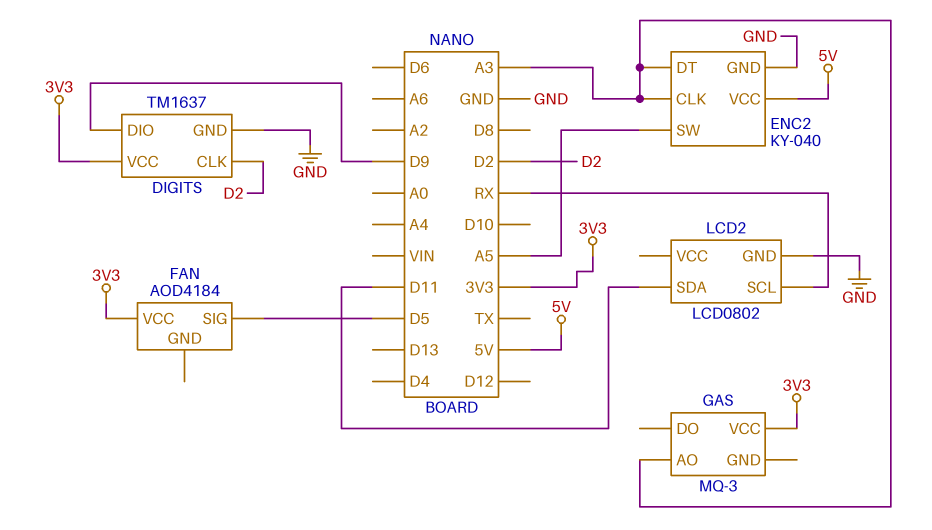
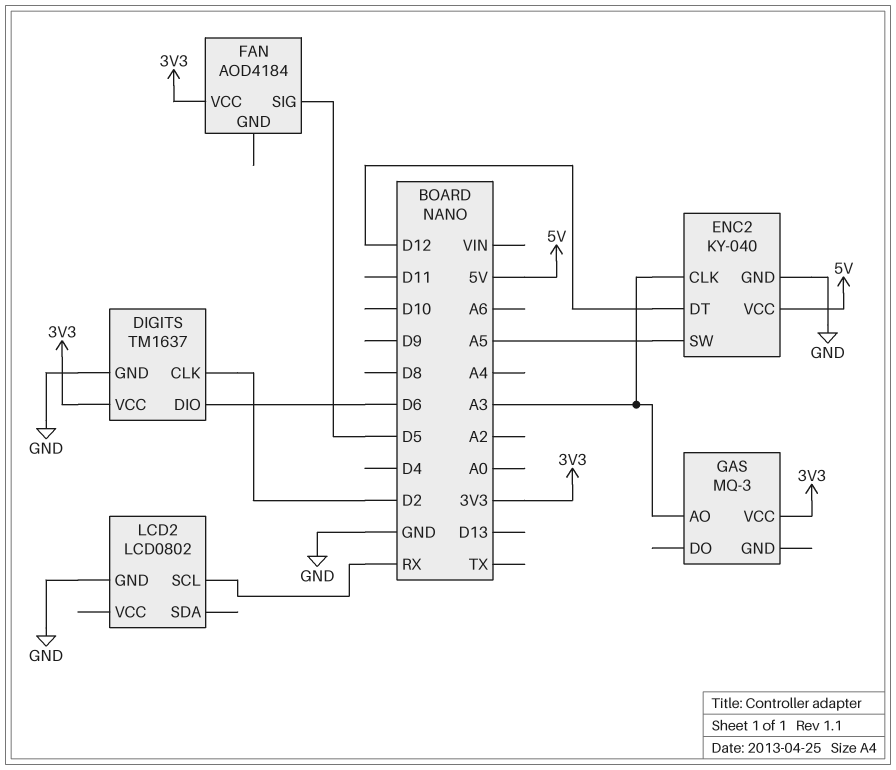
DIGITS pin DIO: D9 -> D6
ENC2 pin DT: A3 -> D12
LCD2 pin SDA: D11 -> none

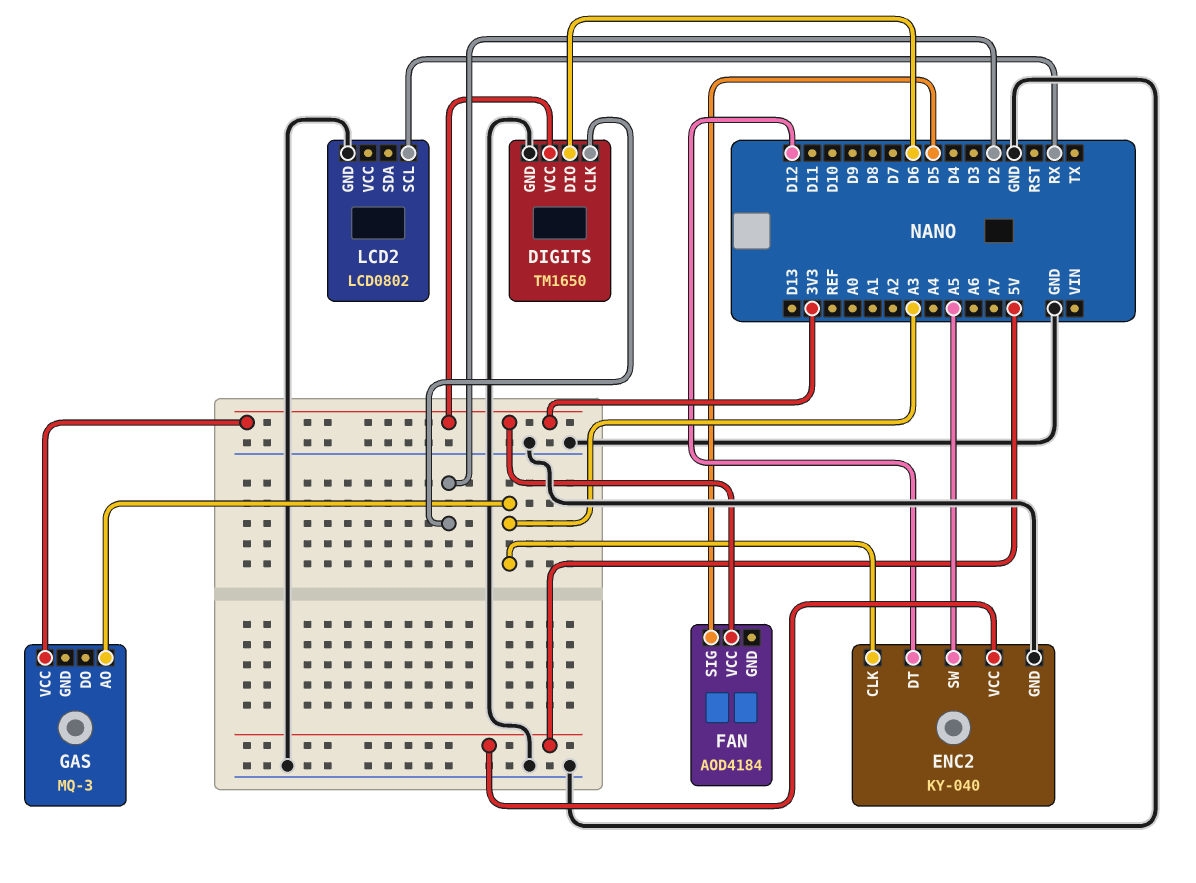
DIGITS: TM1637 -> TM1650

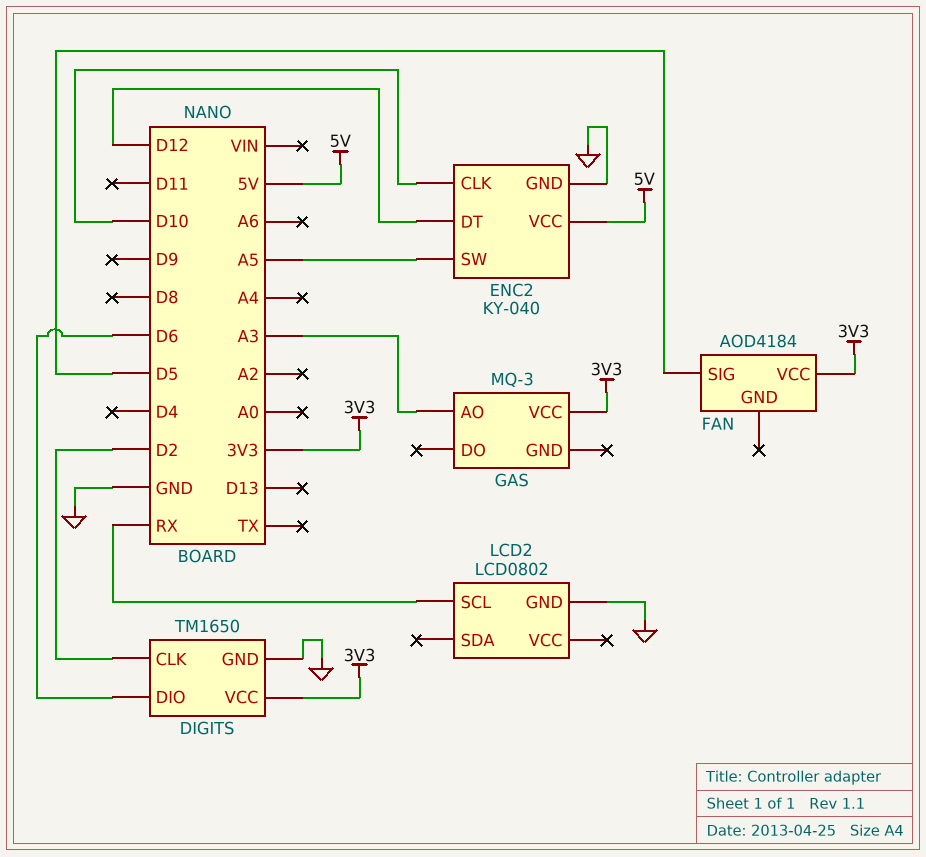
ENC2 pin CLK: A3 -> D10

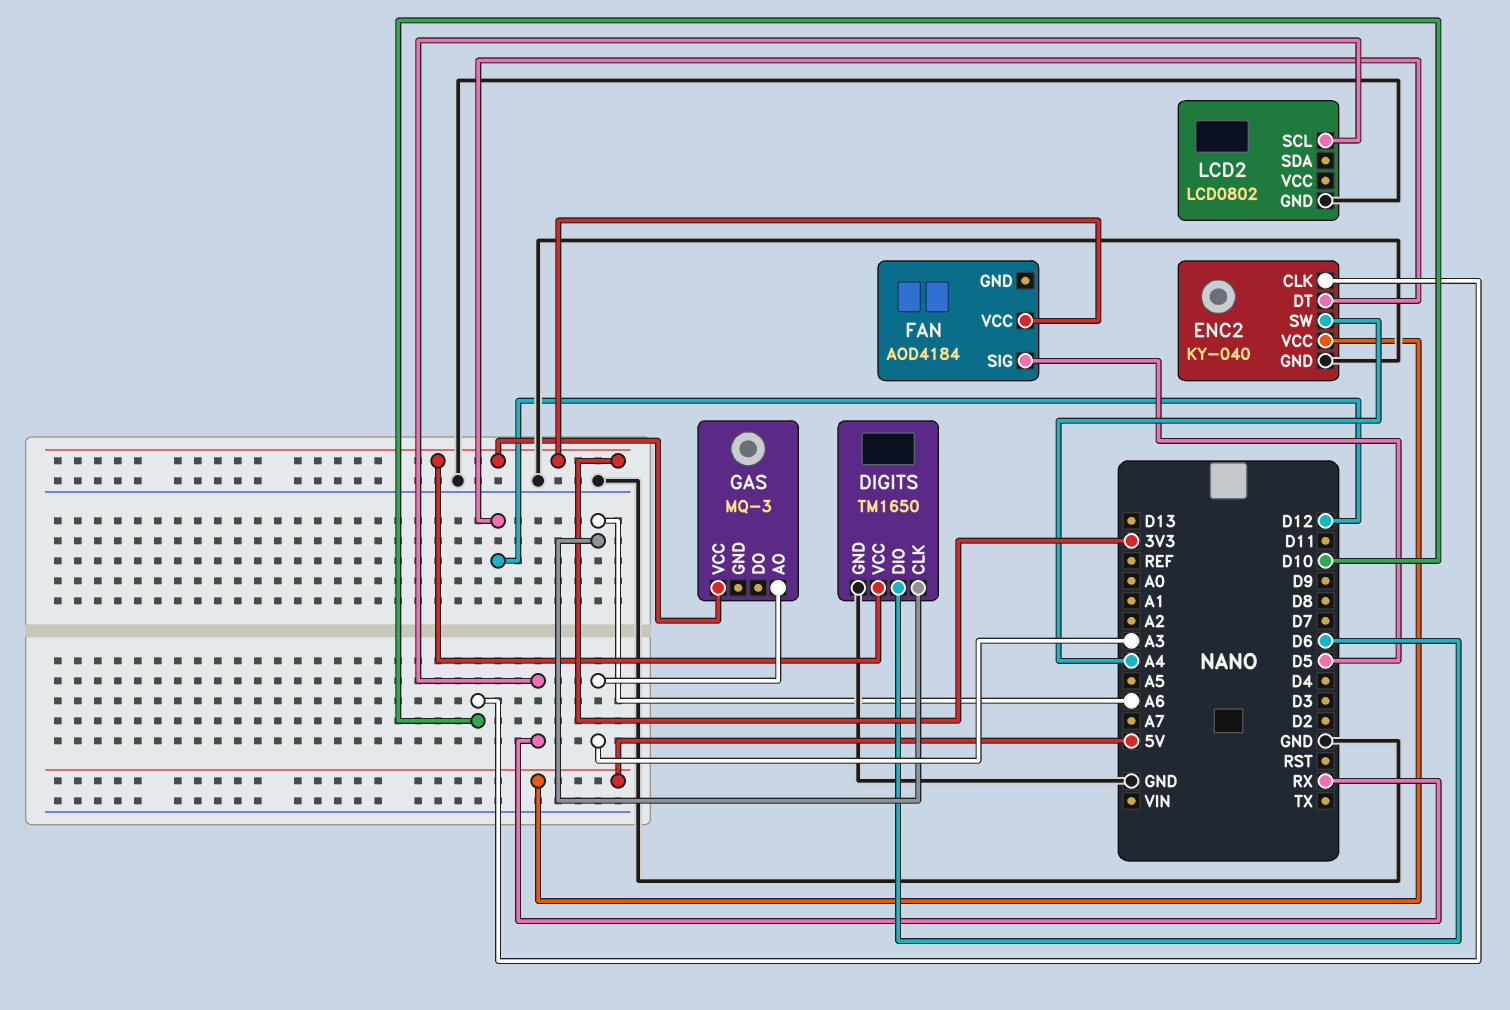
DIGITS pin CLK: D2 -> A6
ENC2 pin SW: A5 -> A4

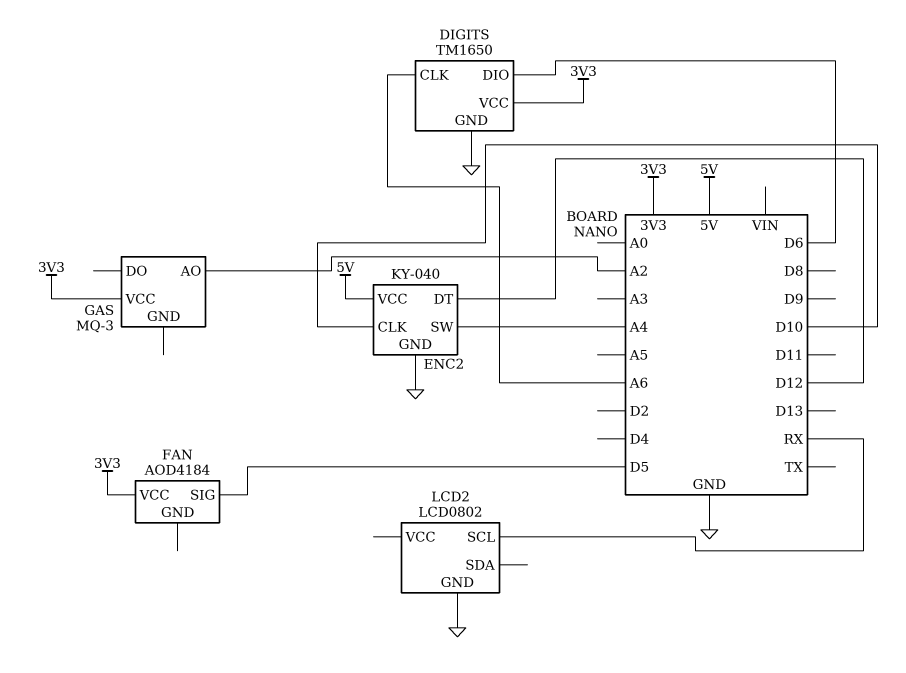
GAS pin AO: A3 -> A2

